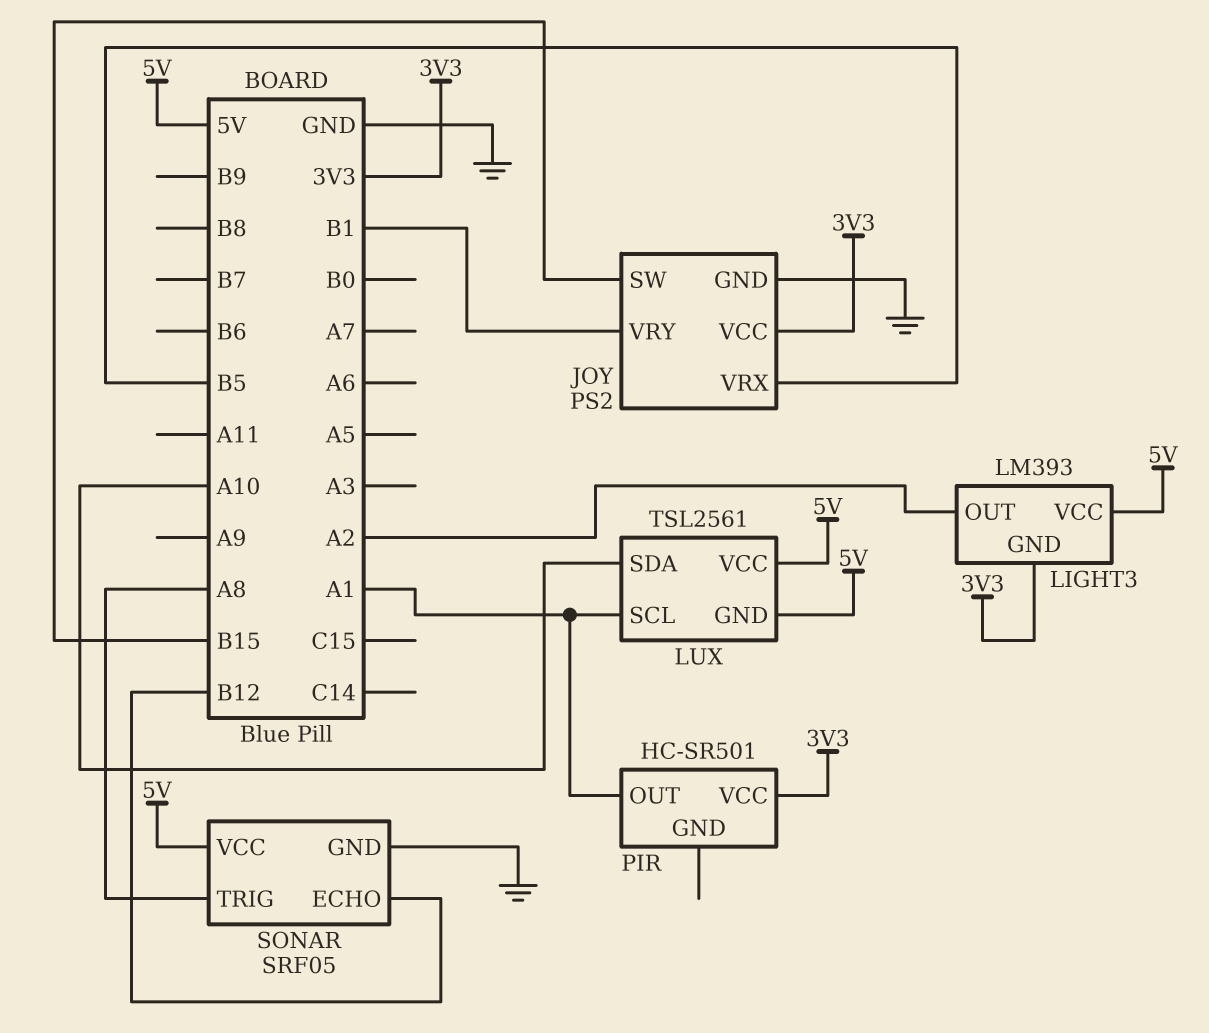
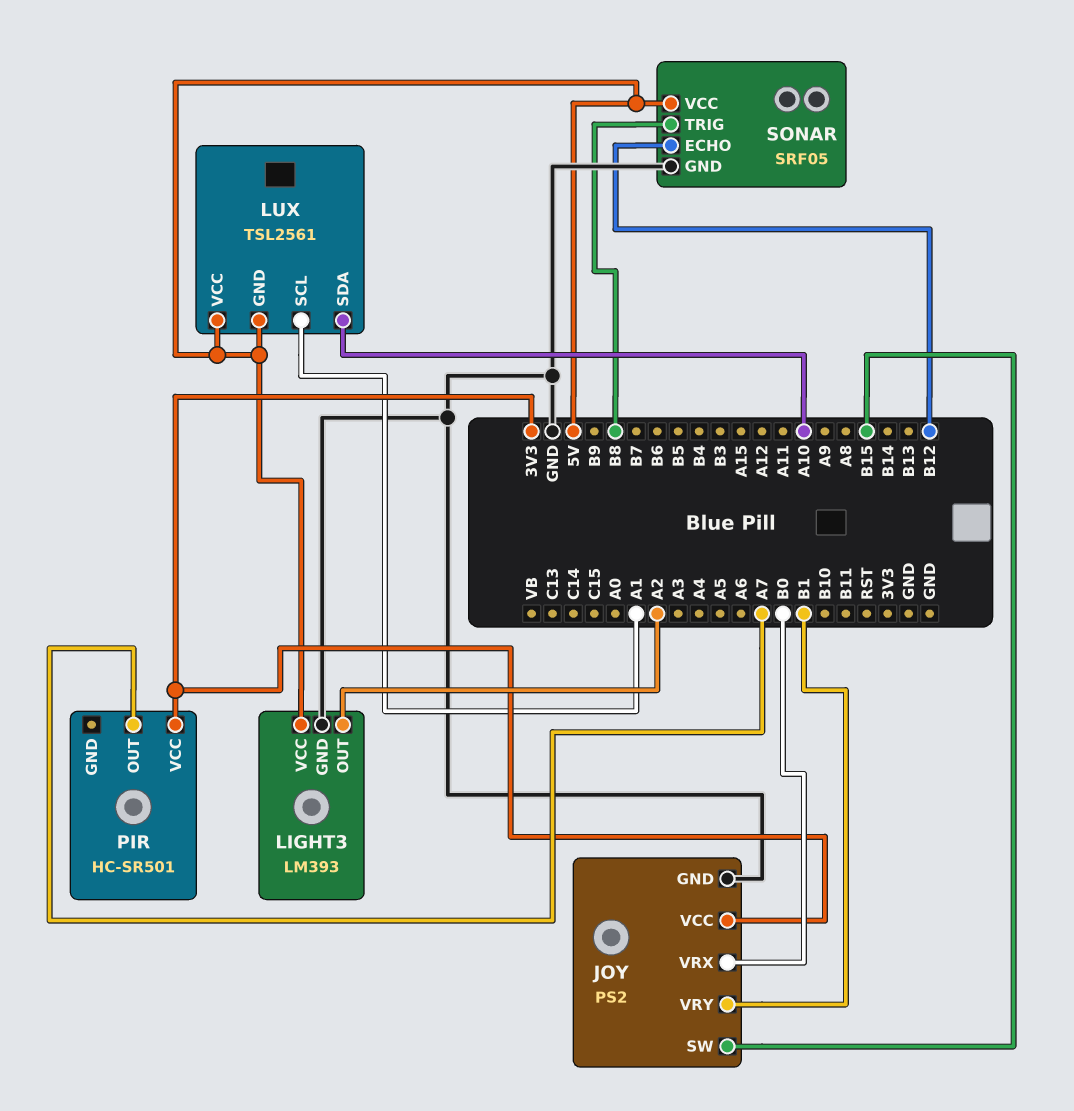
JOY pin VRX: B5 -> B0
LIGHT3 pin GND: 3V3 -> GND
PIR pin OUT: A1 -> A7
SONAR pin TRIG: A8 -> B8

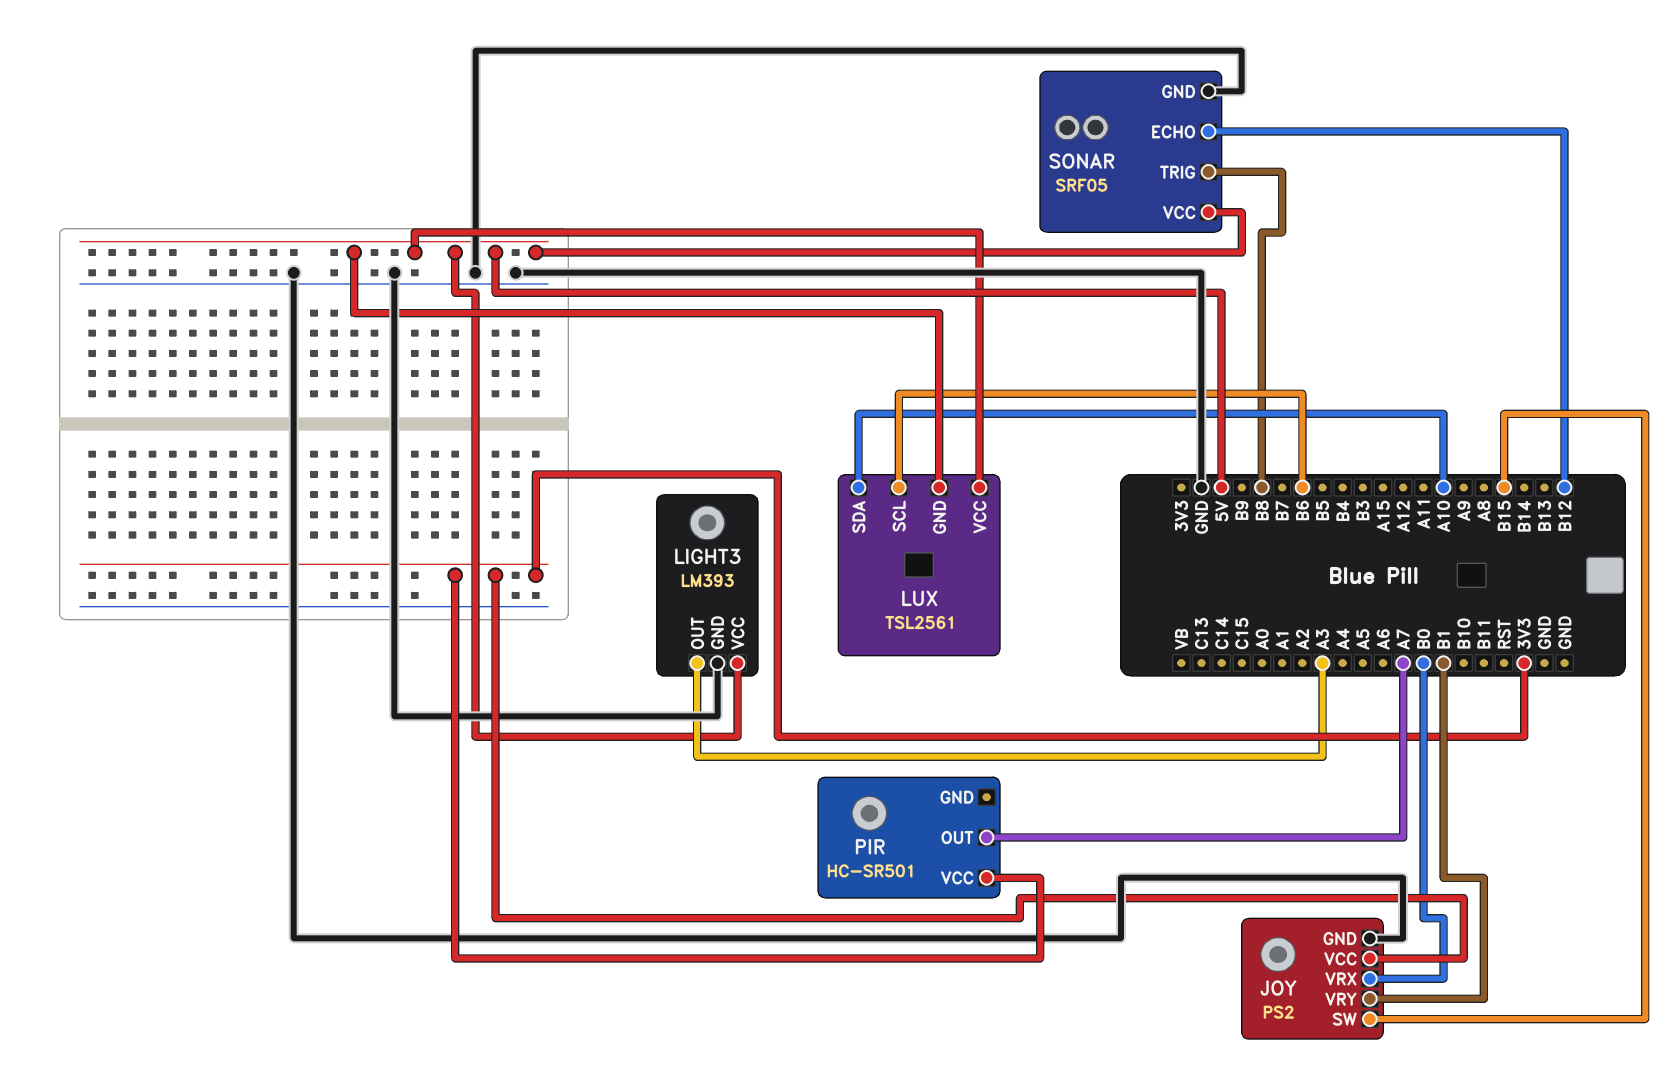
LIGHT3 pin OUT: A2 -> A3
LUX pin SCL: A1 -> B6

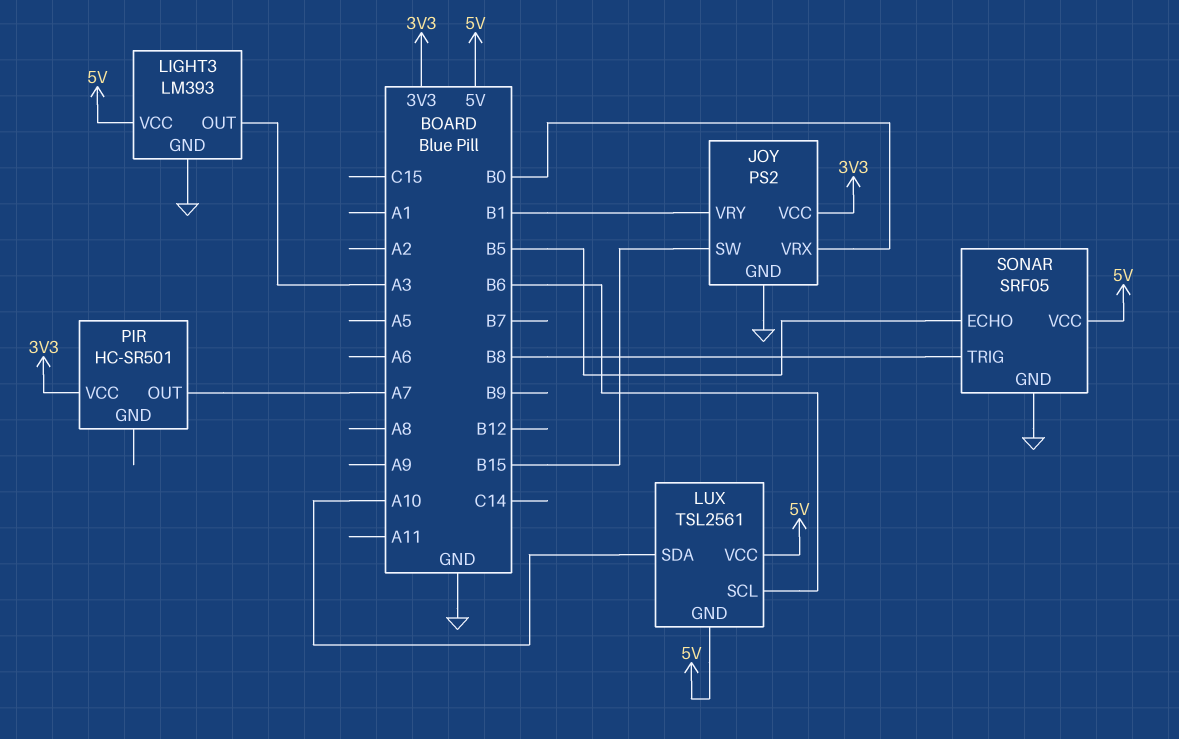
SONAR pin ECHO: B12 -> B5

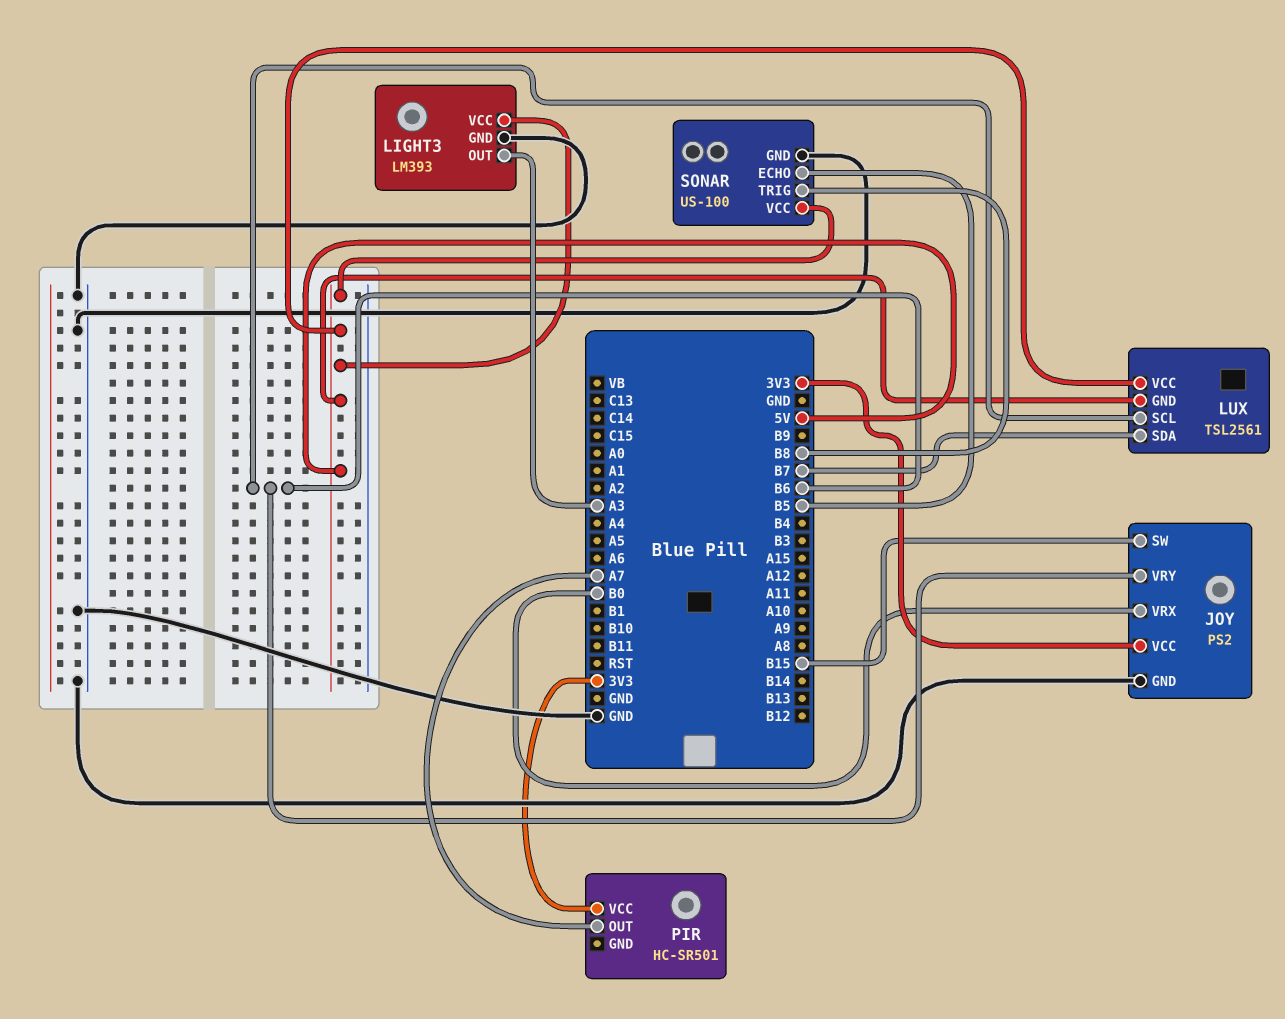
JOY pin VRY: B1 -> B6
LUX pin SDA: A10 -> B7
SONAR: SRF05 -> US-100

